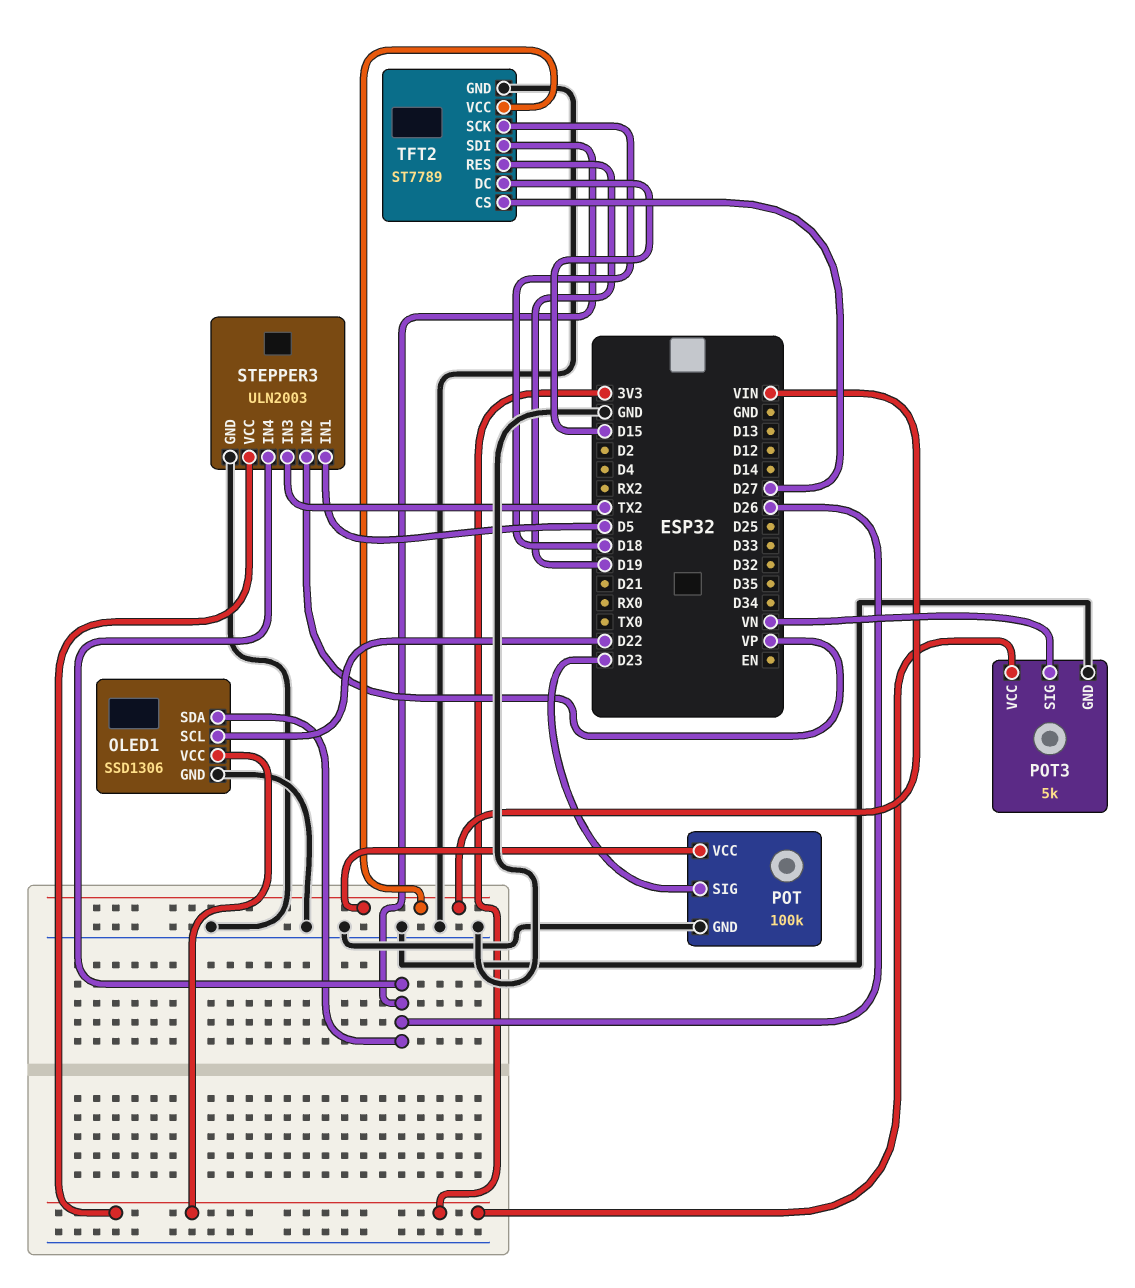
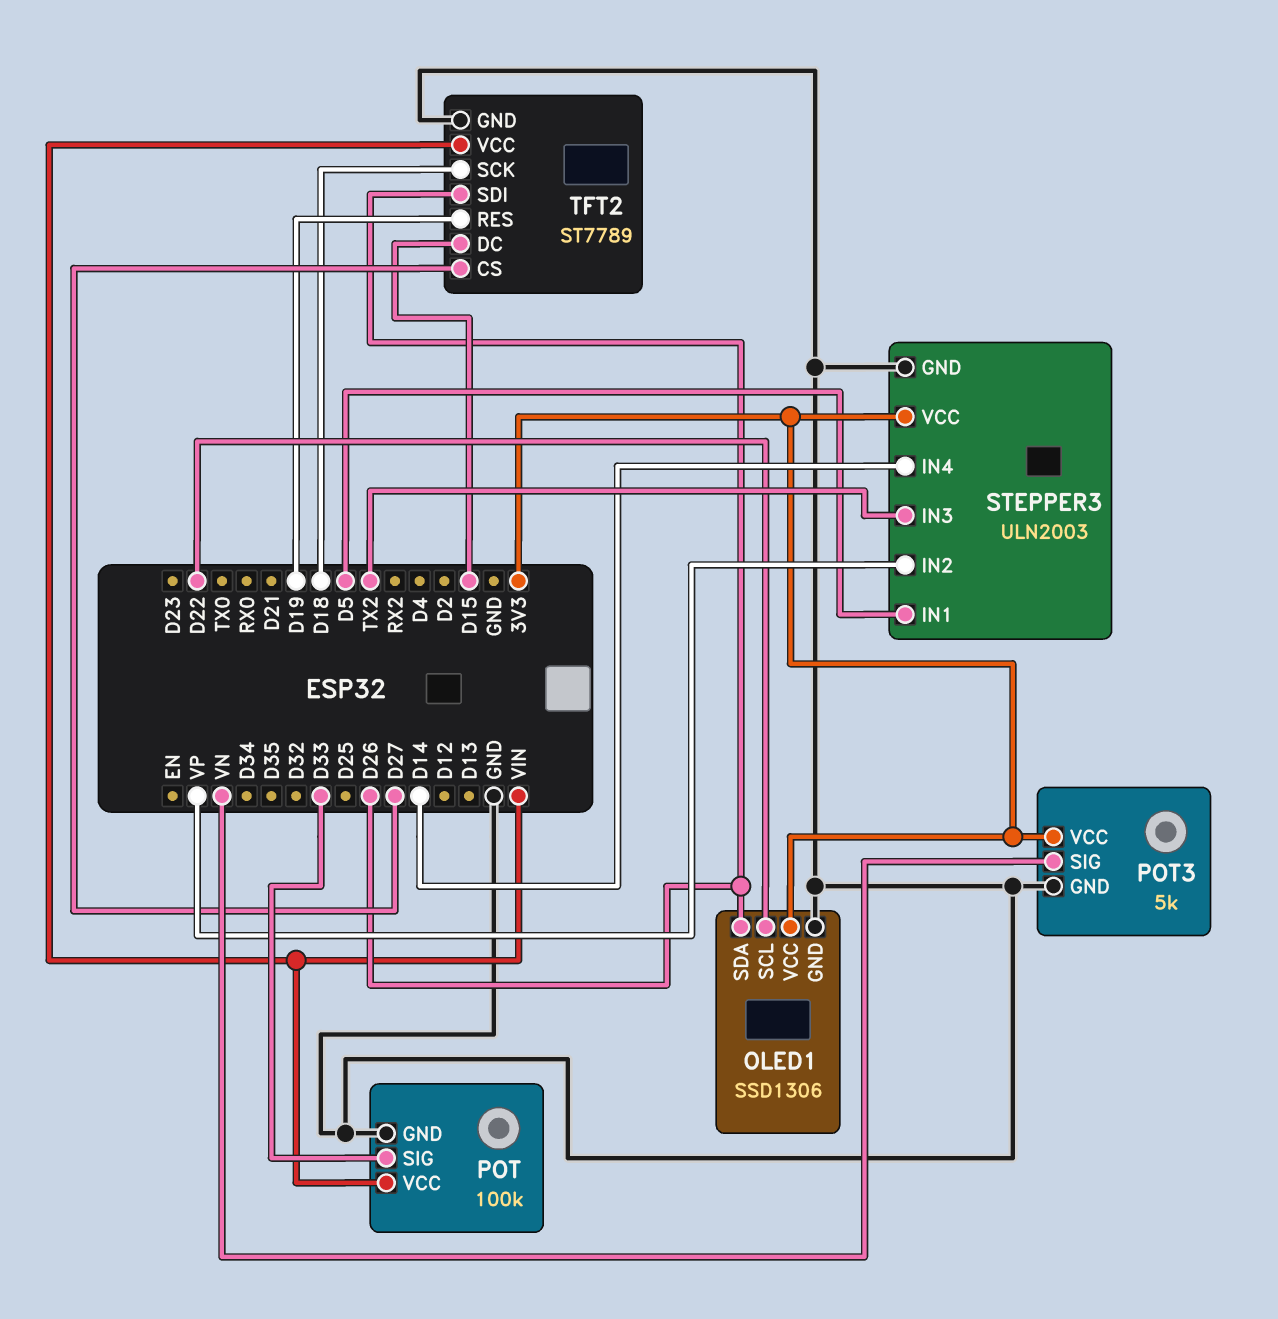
POT pin SIG: D23 -> D33
STEPPER3 pin IN4: D26 -> D14

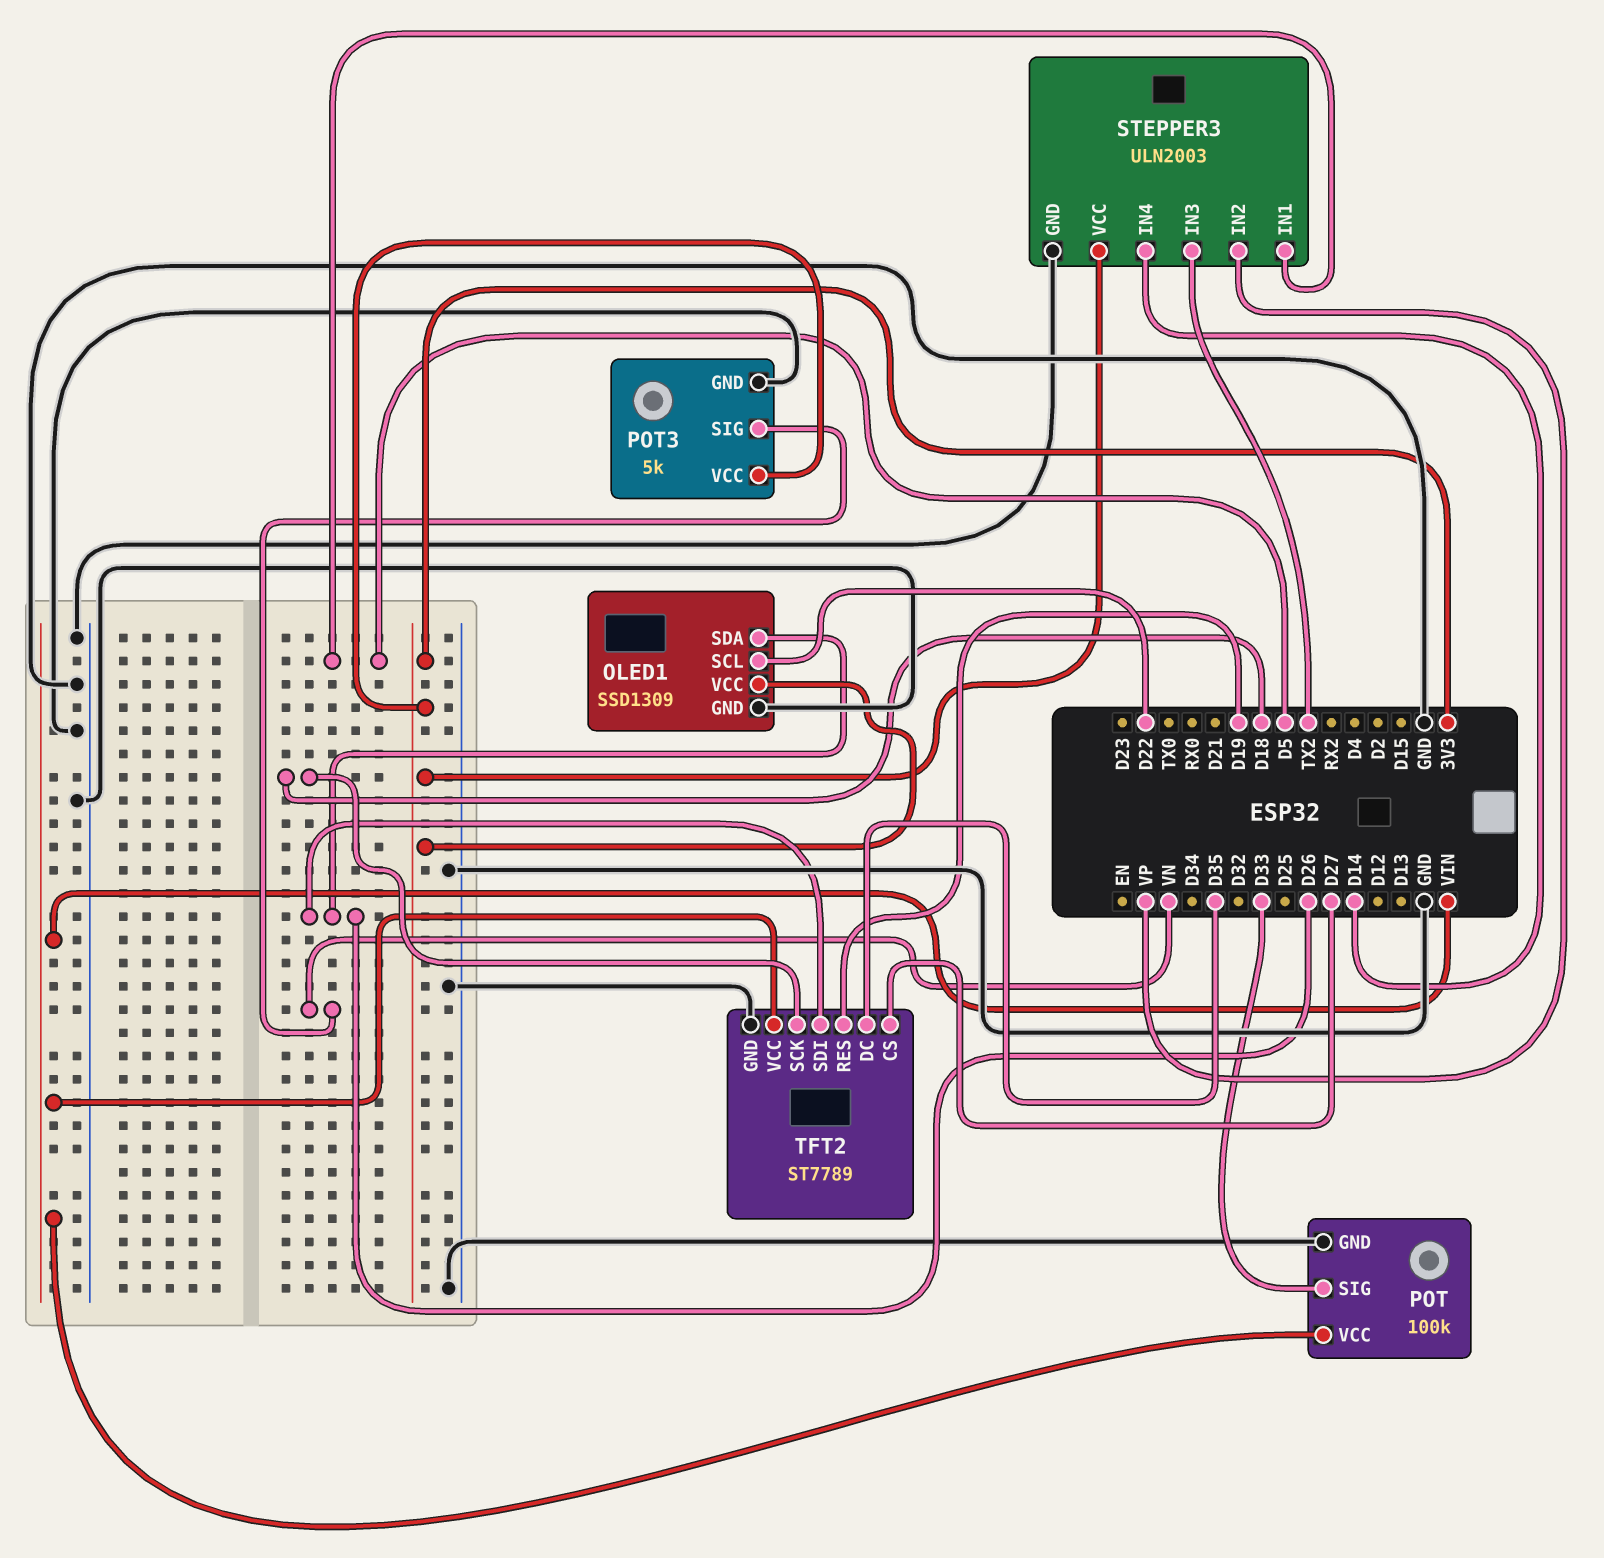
OLED1: SSD1306 -> SSD1309
TFT2 pin DC: D15 -> D35

